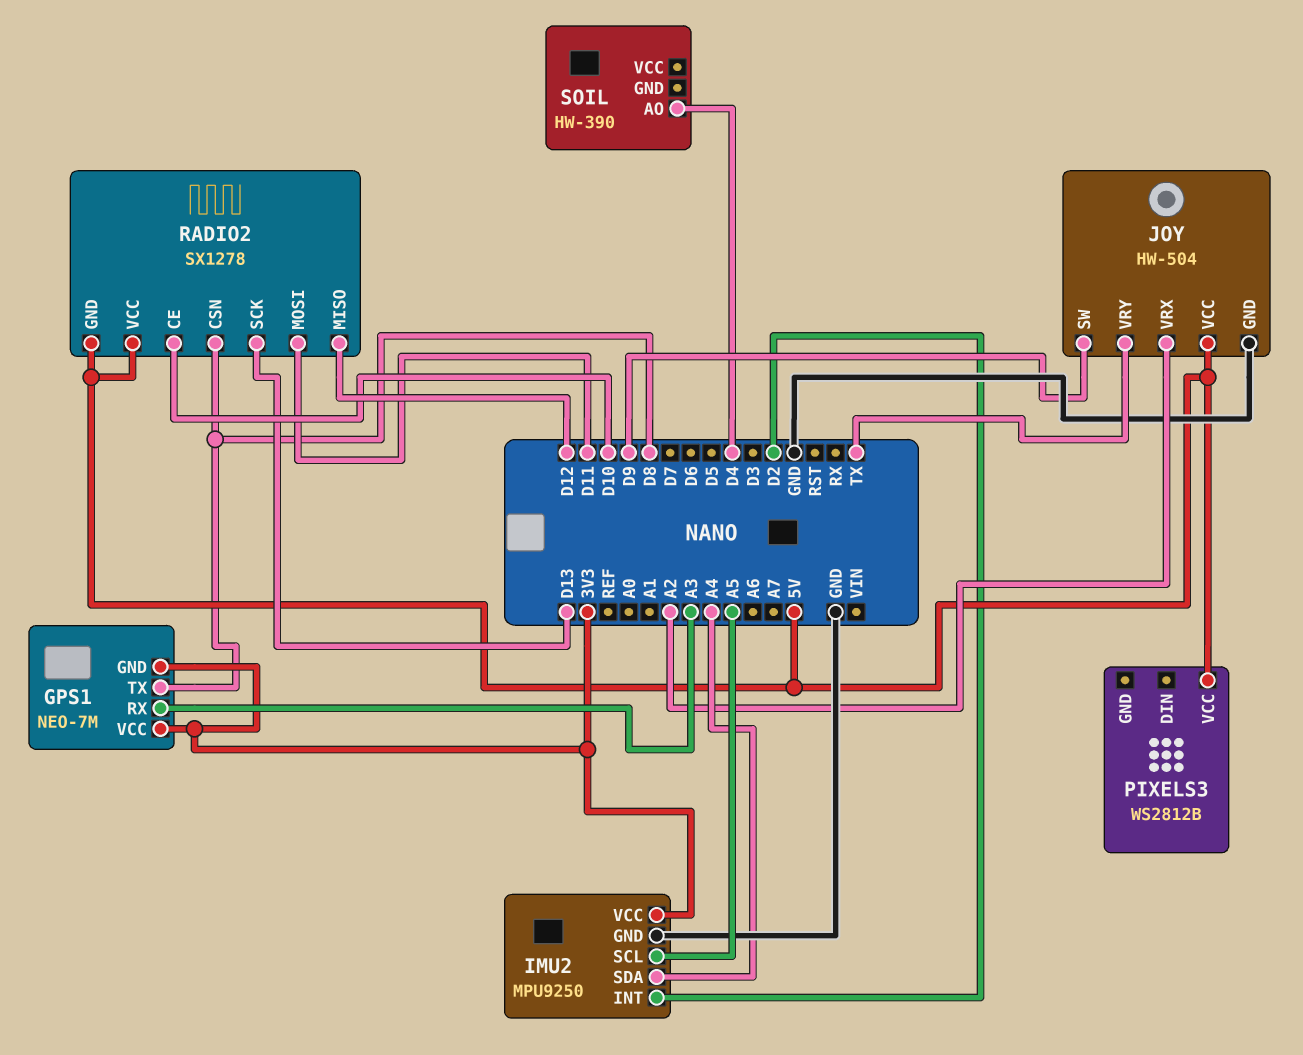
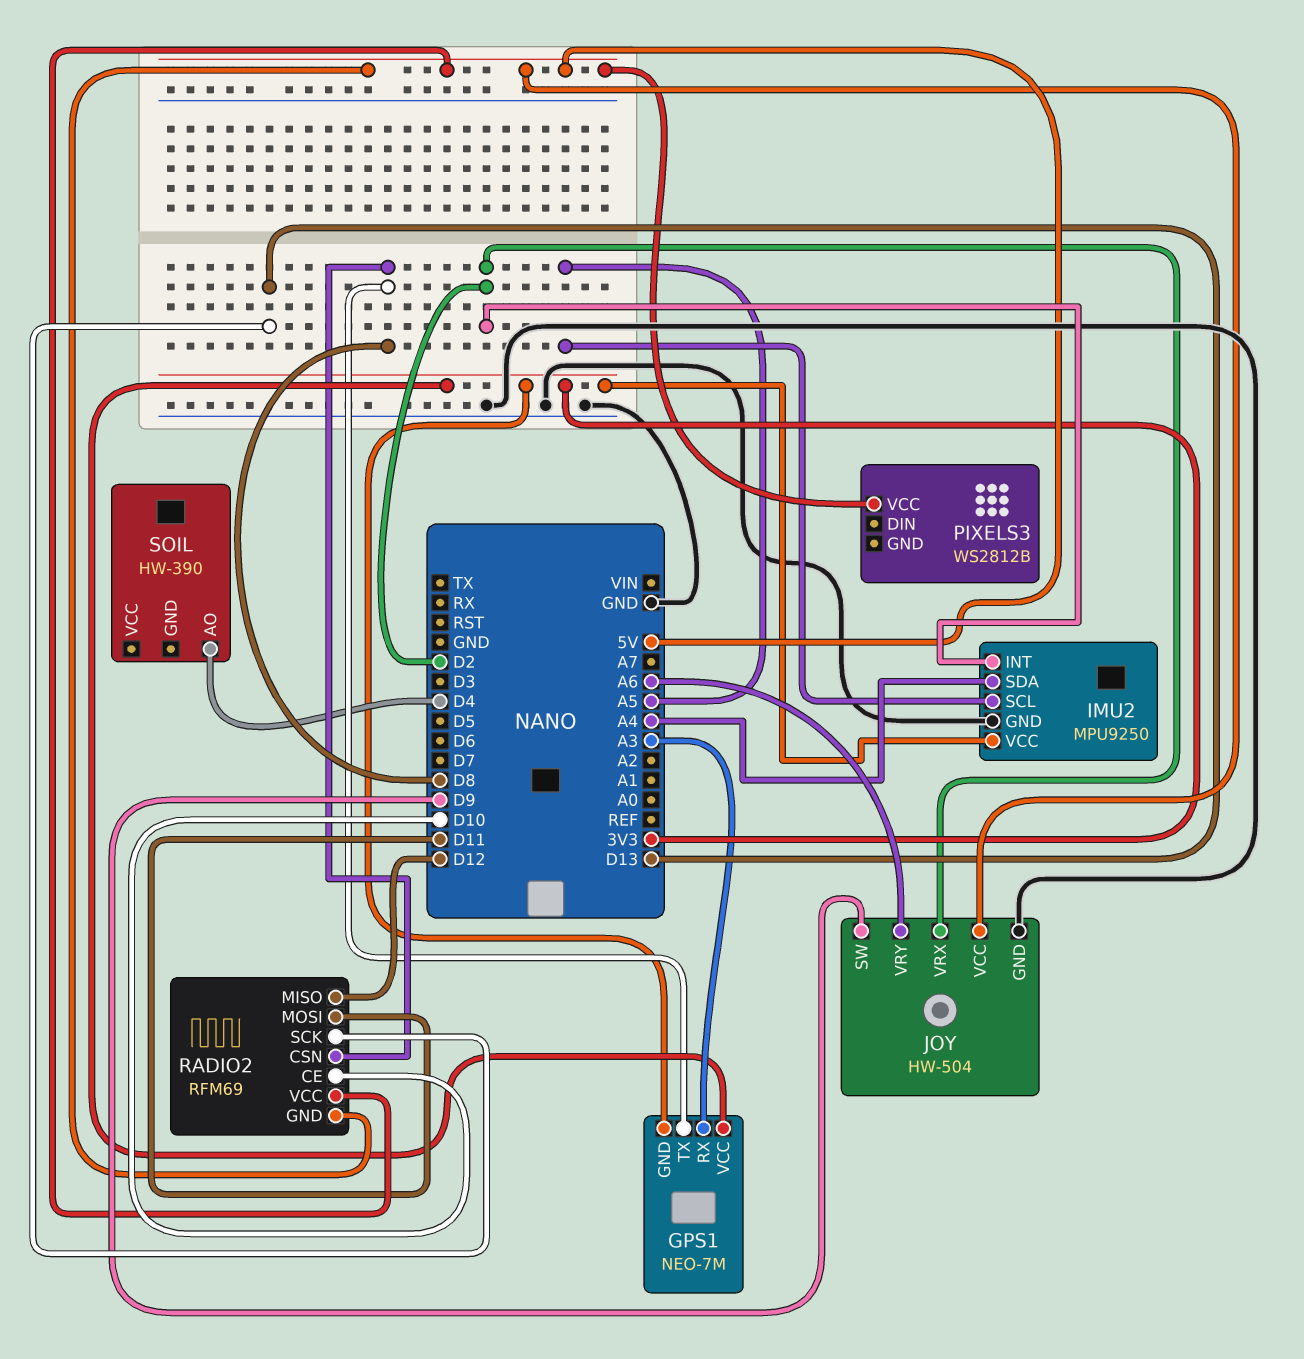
JOY pin VRX: A2 -> D2
JOY pin VRY: TX -> A6
RADIO2: SX1278 -> RFM69

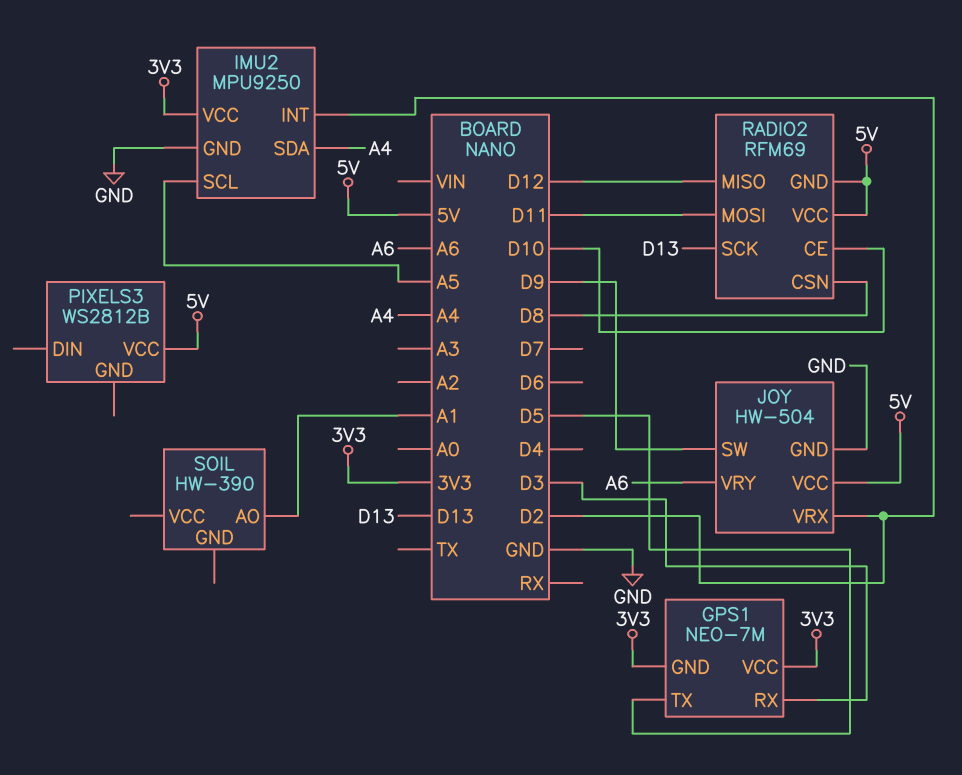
GPS1 pin RX: A3 -> D3
GPS1 pin TX: D8 -> D5
SOIL pin AO: D4 -> A1

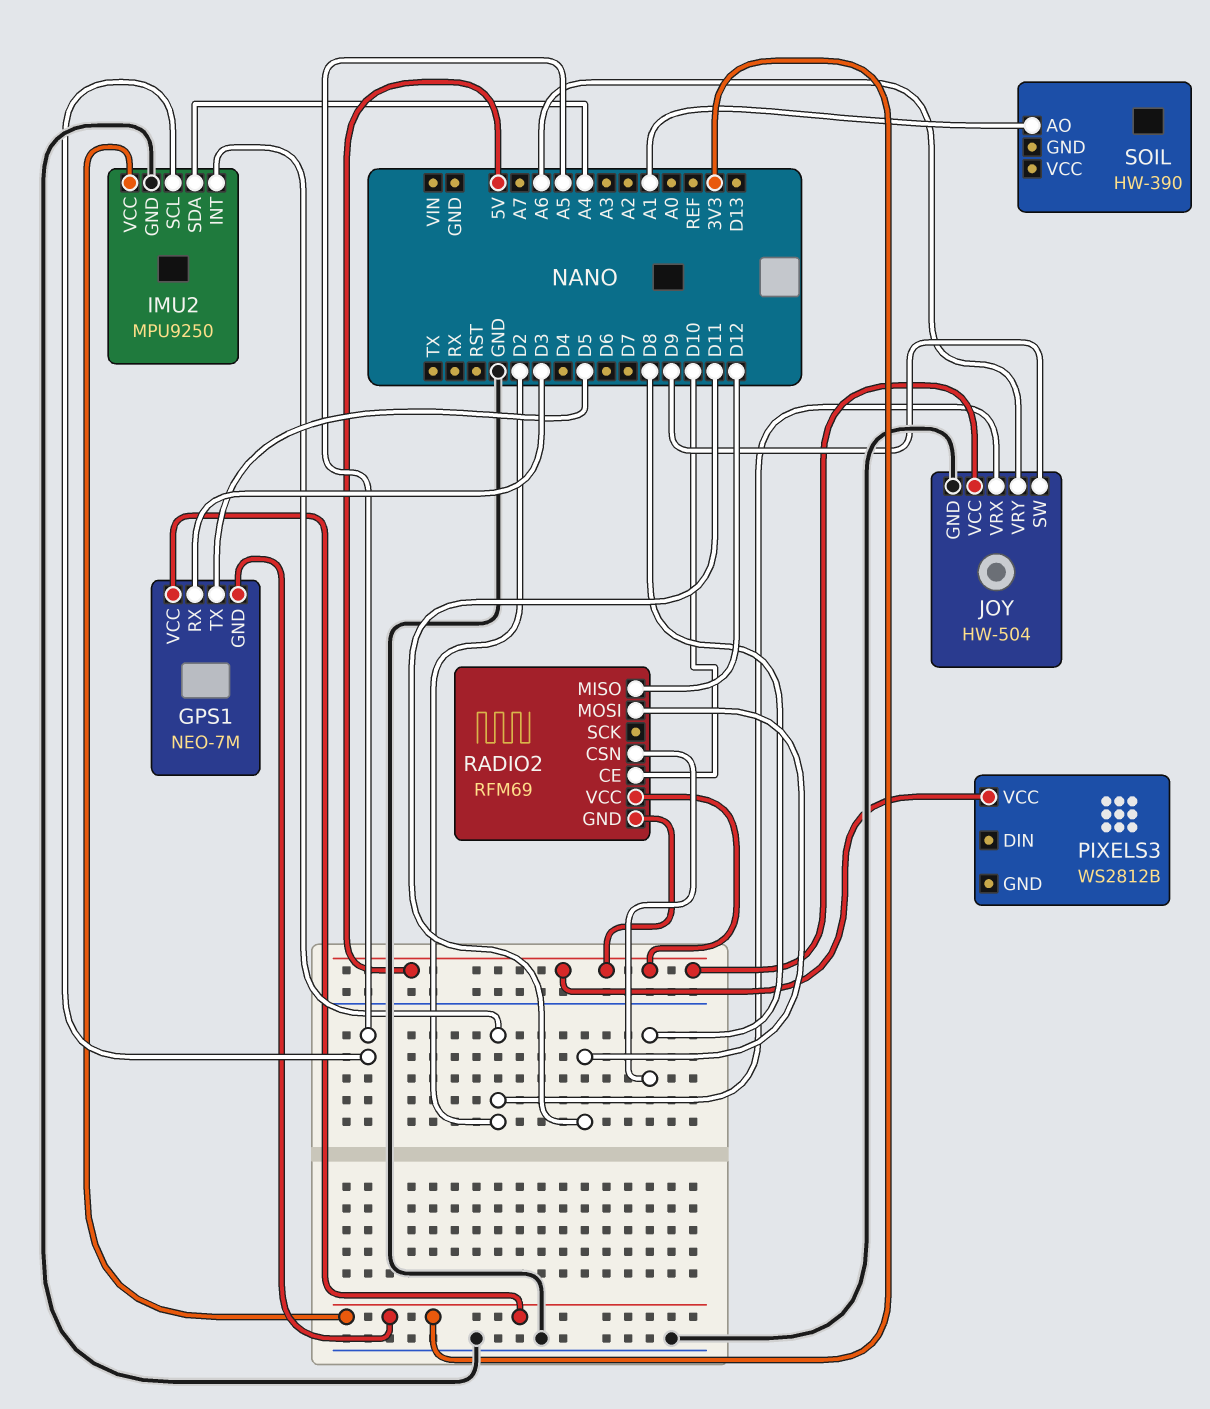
RADIO2 pin SCK: D13 -> none

